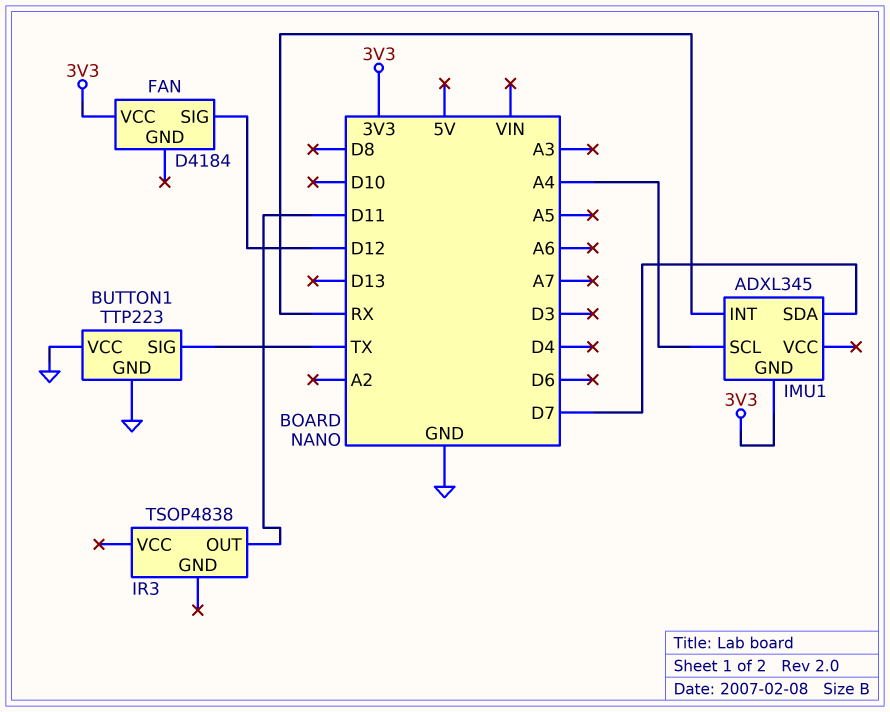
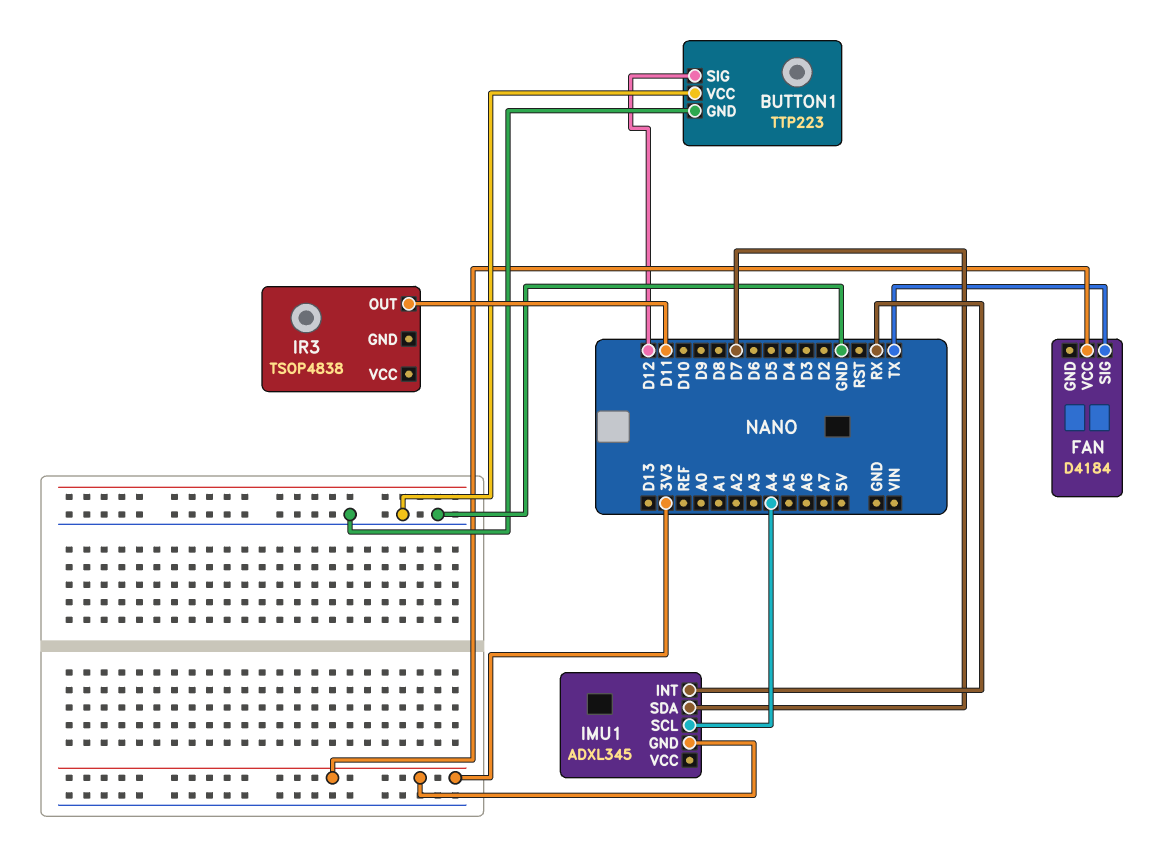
BUTTON1 pin SIG: TX -> D12
FAN pin SIG: D12 -> TX

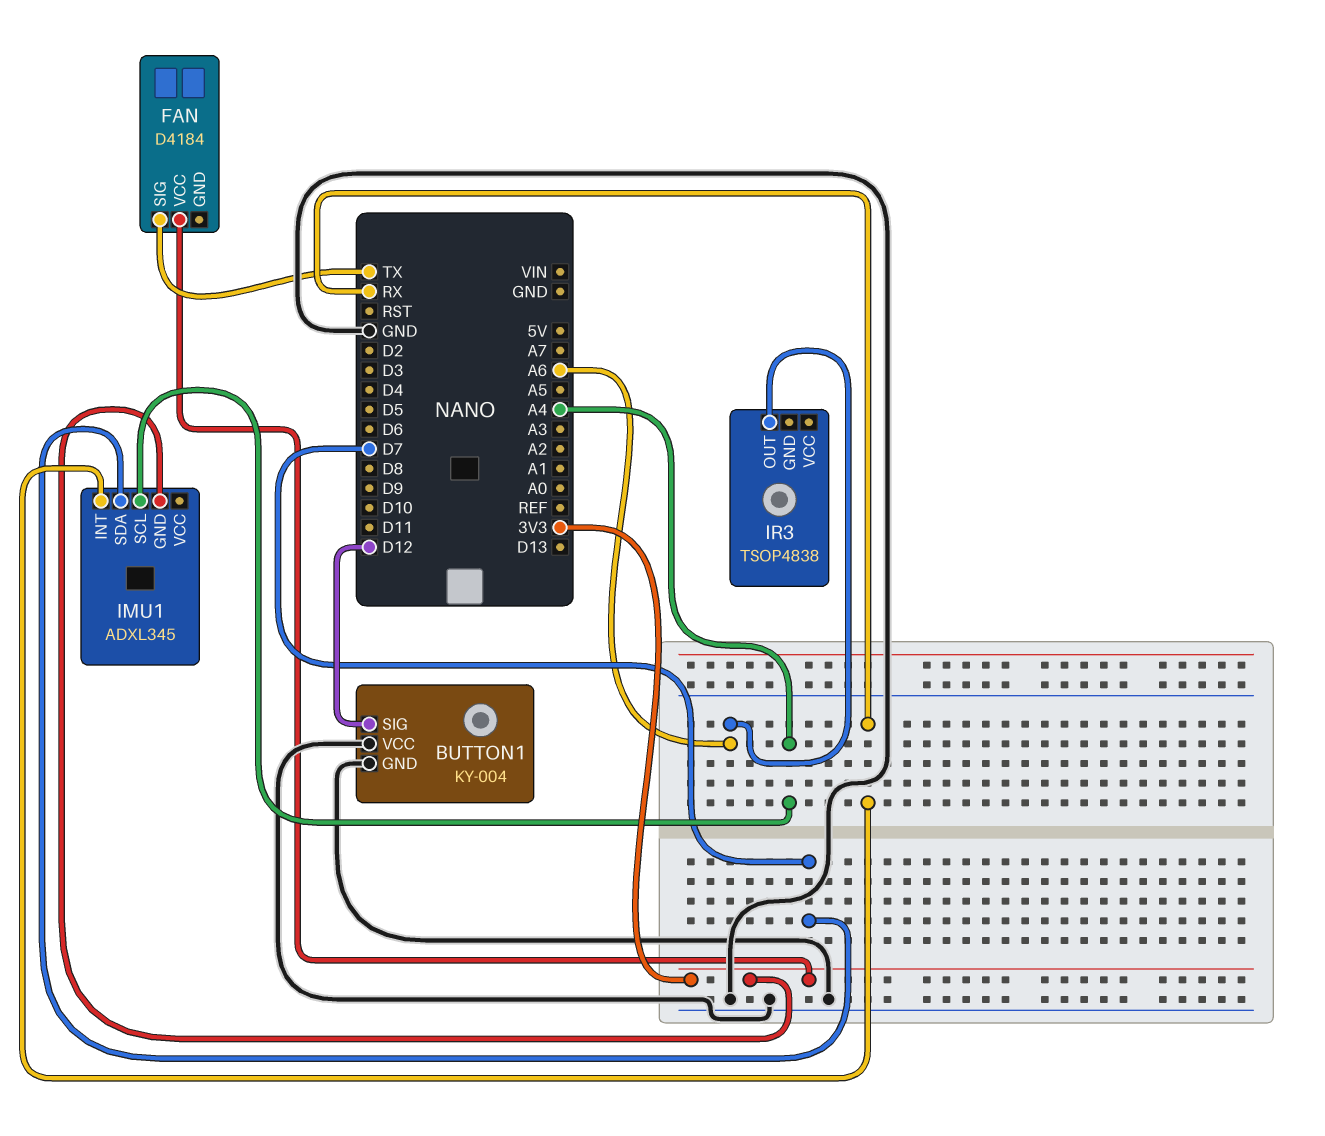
BUTTON1: TTP223 -> KY-004
IR3 pin OUT: D11 -> A6

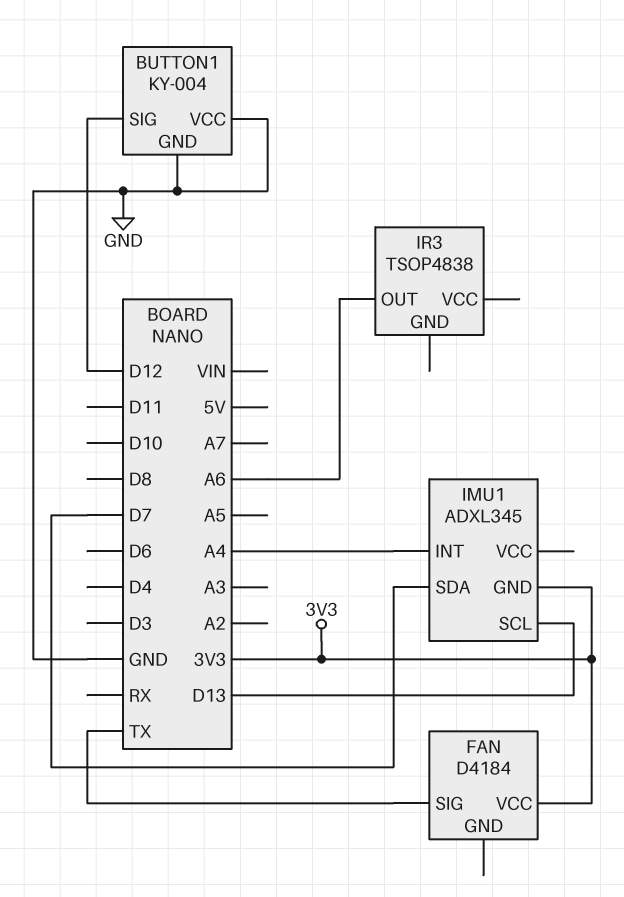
IMU1 pin INT: RX -> A4
IMU1 pin SCL: A4 -> D13

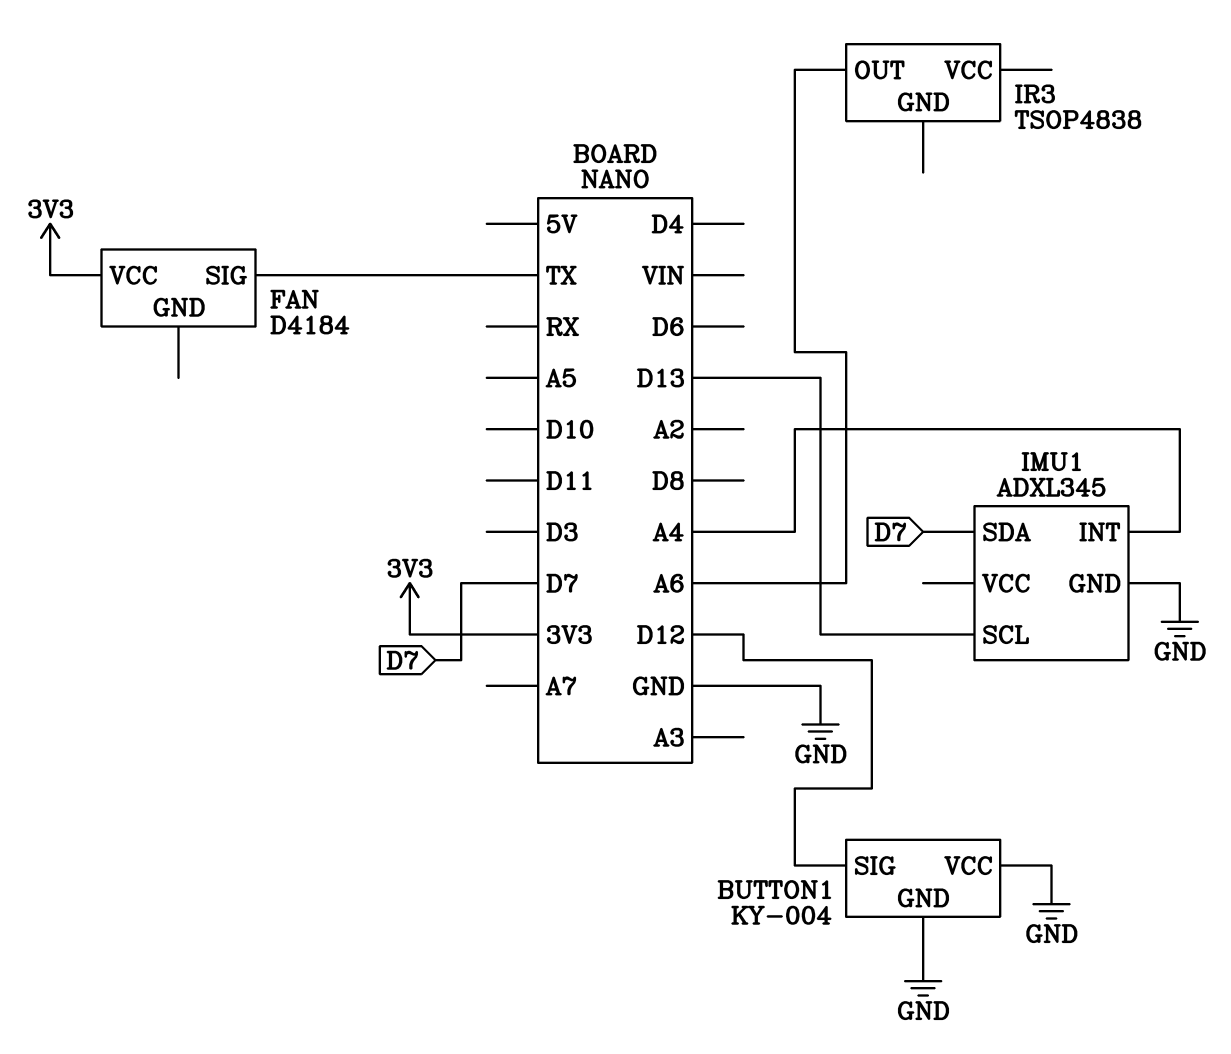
IMU1 pin GND: 3V3 -> GND

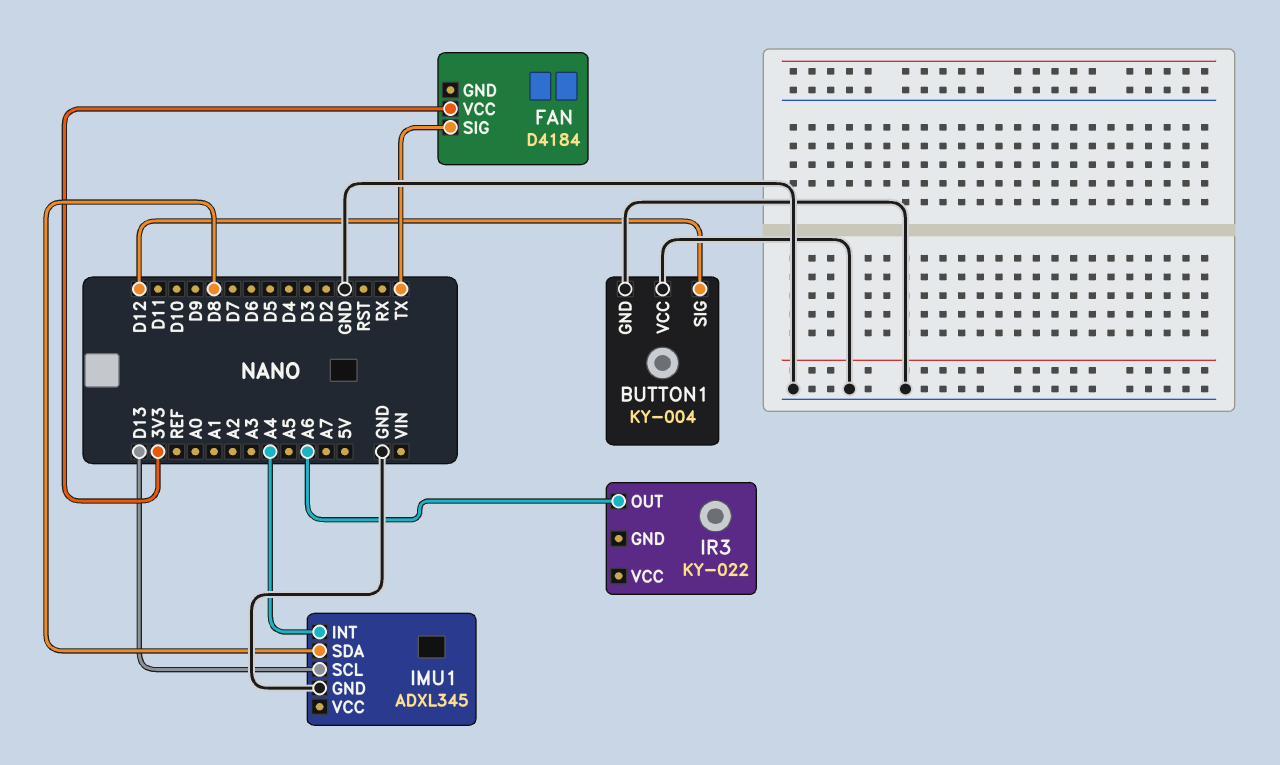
IMU1 pin SDA: D7 -> D8
IR3: TSOP4838 -> KY-022

